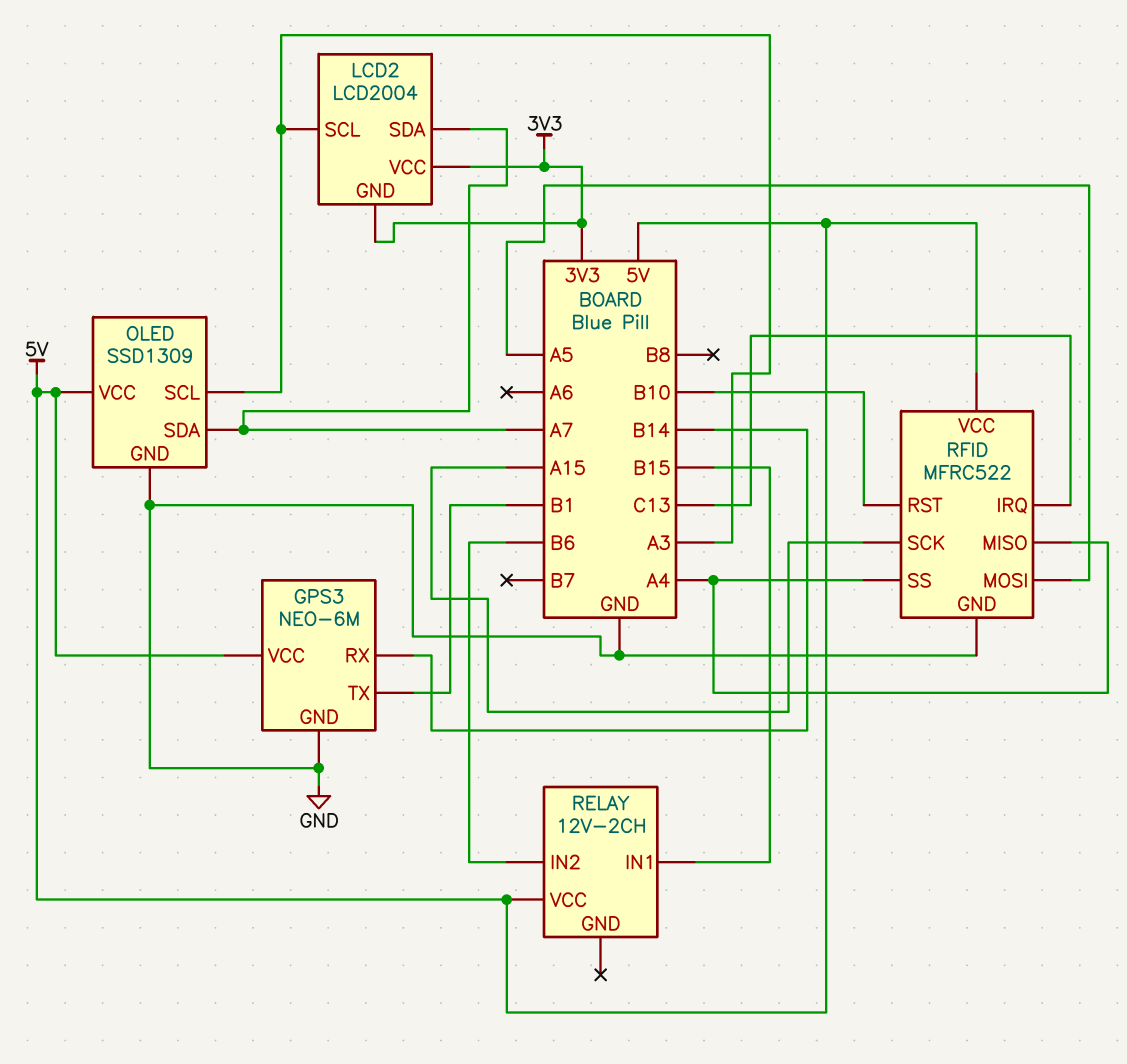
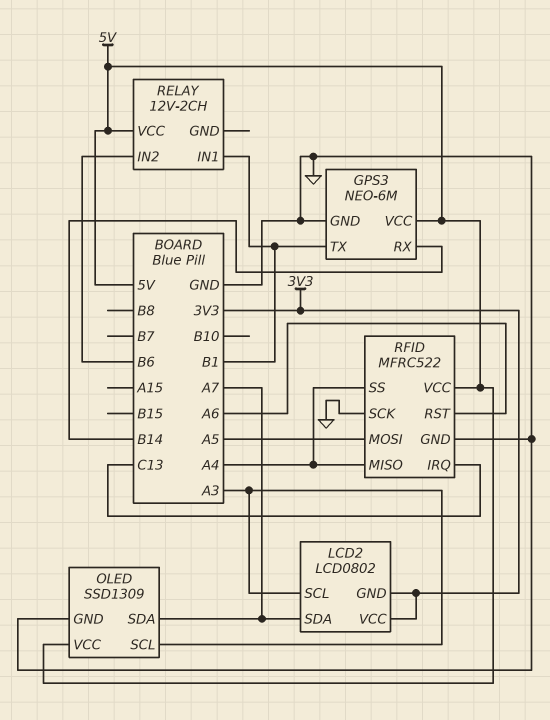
LCD2: LCD2004 -> LCD0802
RELAY pin IN1: B15 -> B1
RFID pin RST: B10 -> A6
RFID pin SCK: A15 -> GND

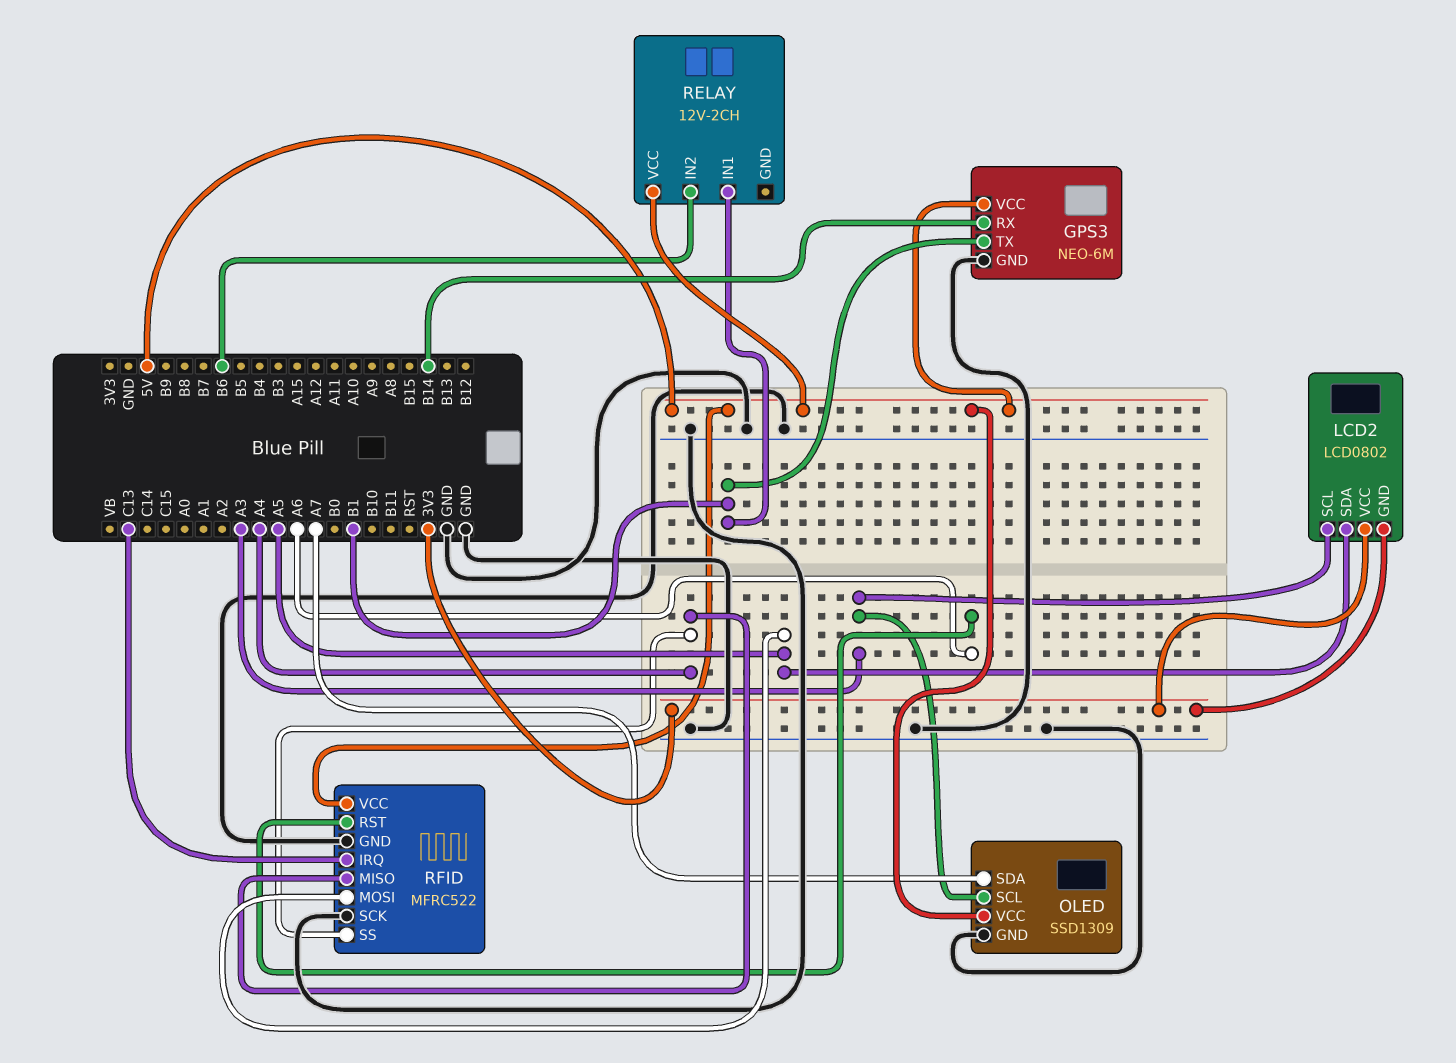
LCD2 pin SDA: A7 -> A5

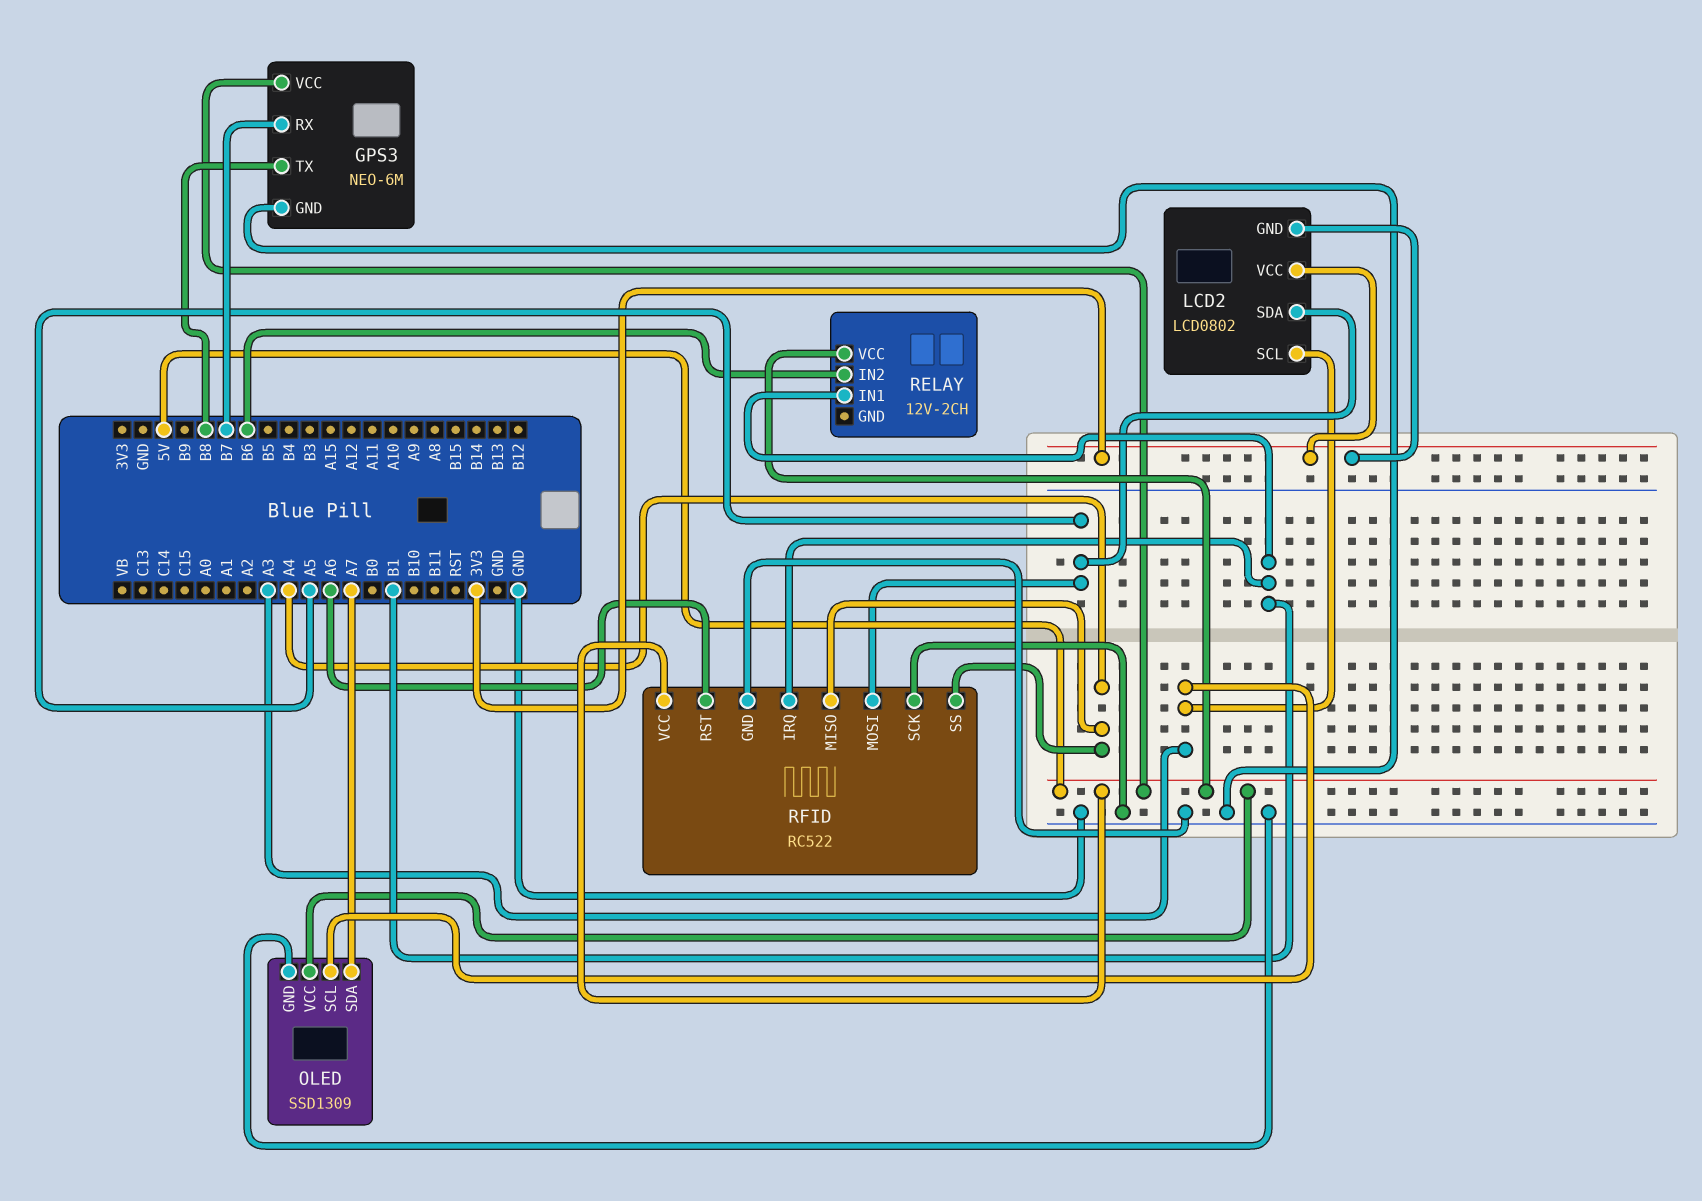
GPS3 pin RX: B14 -> B7
GPS3 pin TX: B1 -> B8
RFID: MFRC522 -> RC522
RFID pin IRQ: C13 -> B1

